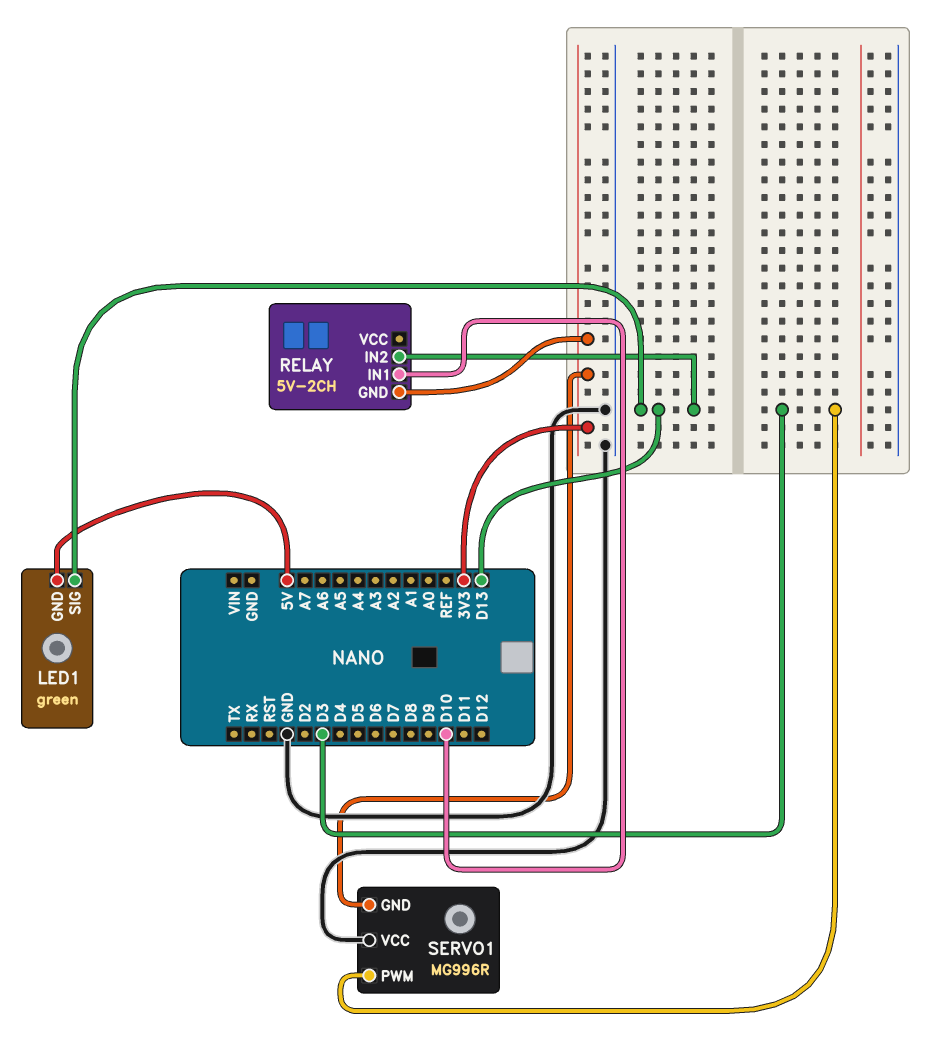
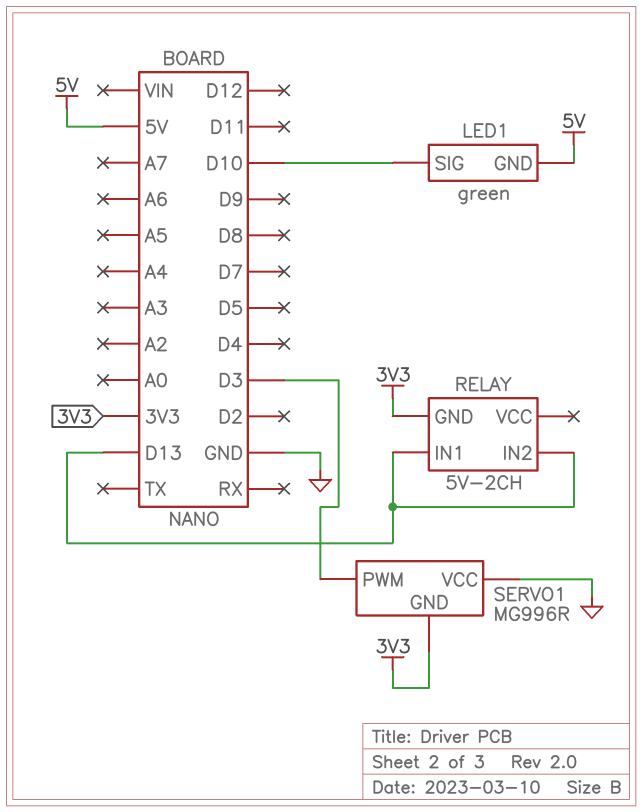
LED1 pin SIG: D13 -> D10
RELAY pin IN1: D10 -> D13

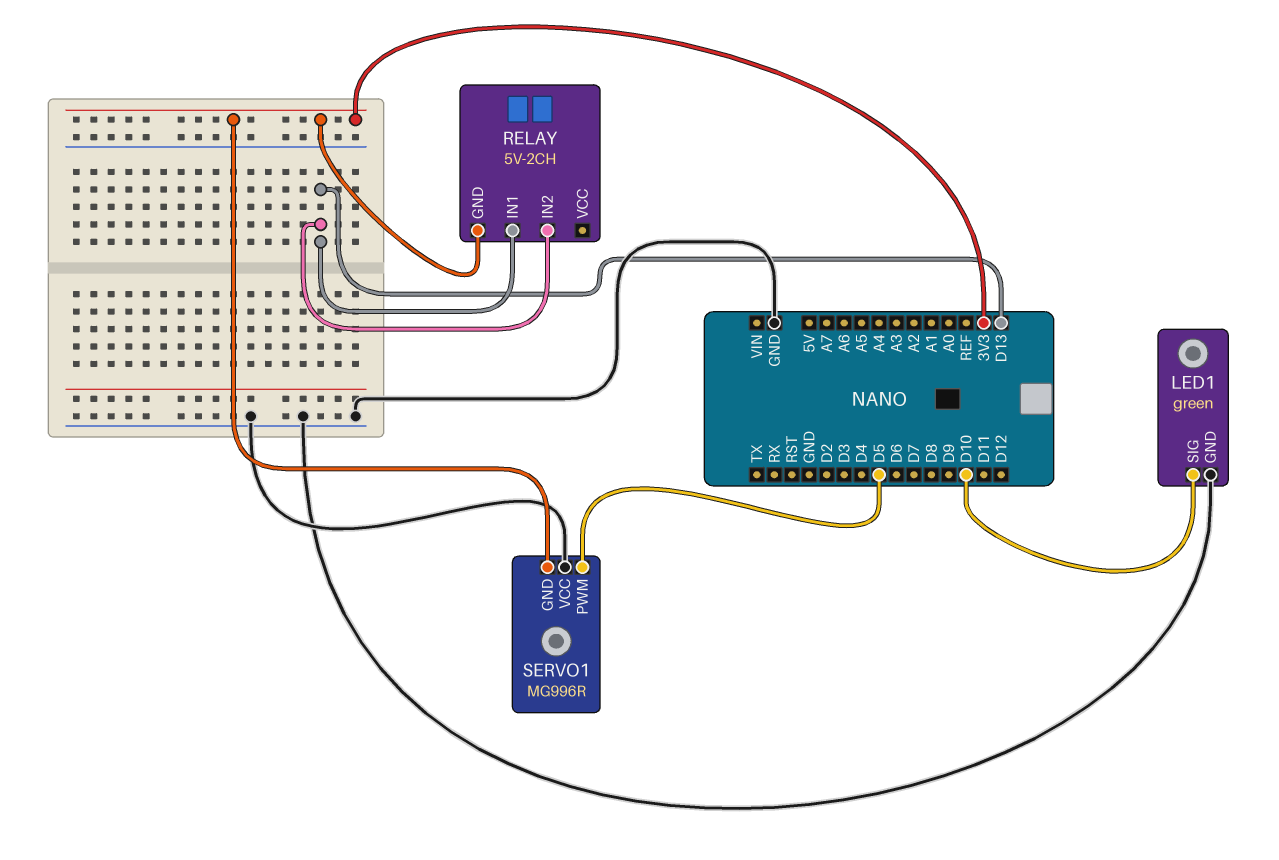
LED1 pin GND: 5V -> GND
SERVO1 pin PWM: D3 -> D5

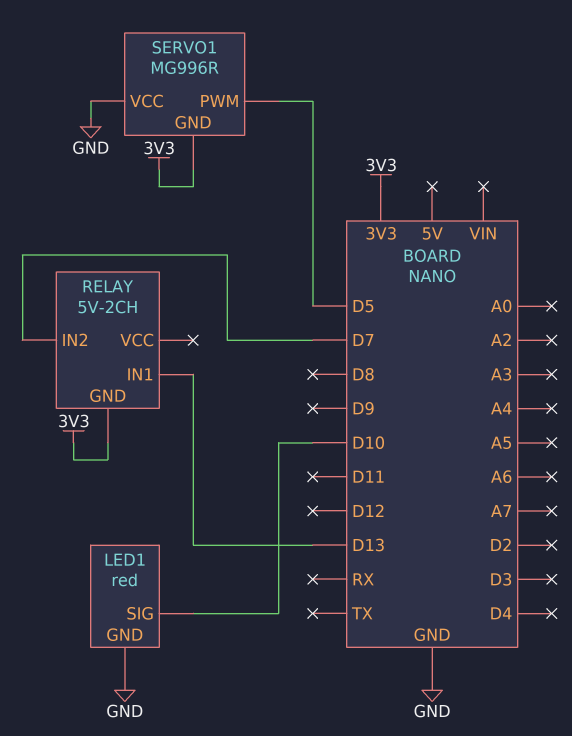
LED1: green -> red
RELAY pin IN2: D13 -> D7

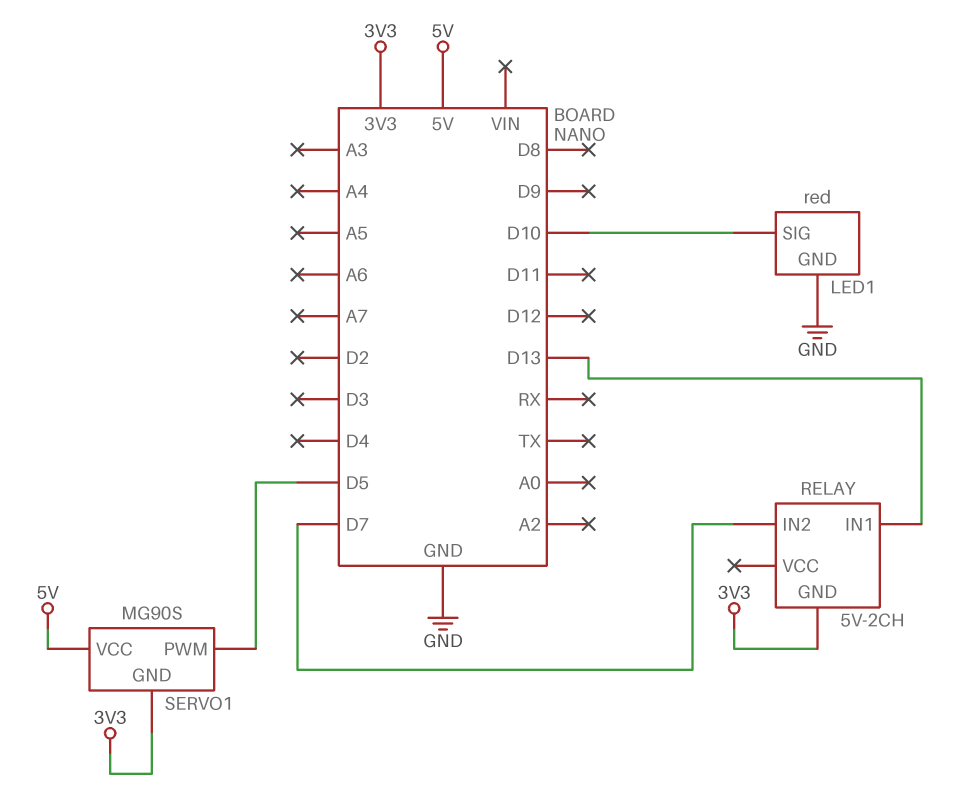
SERVO1: MG996R -> MG90S
SERVO1 pin VCC: GND -> 5V

